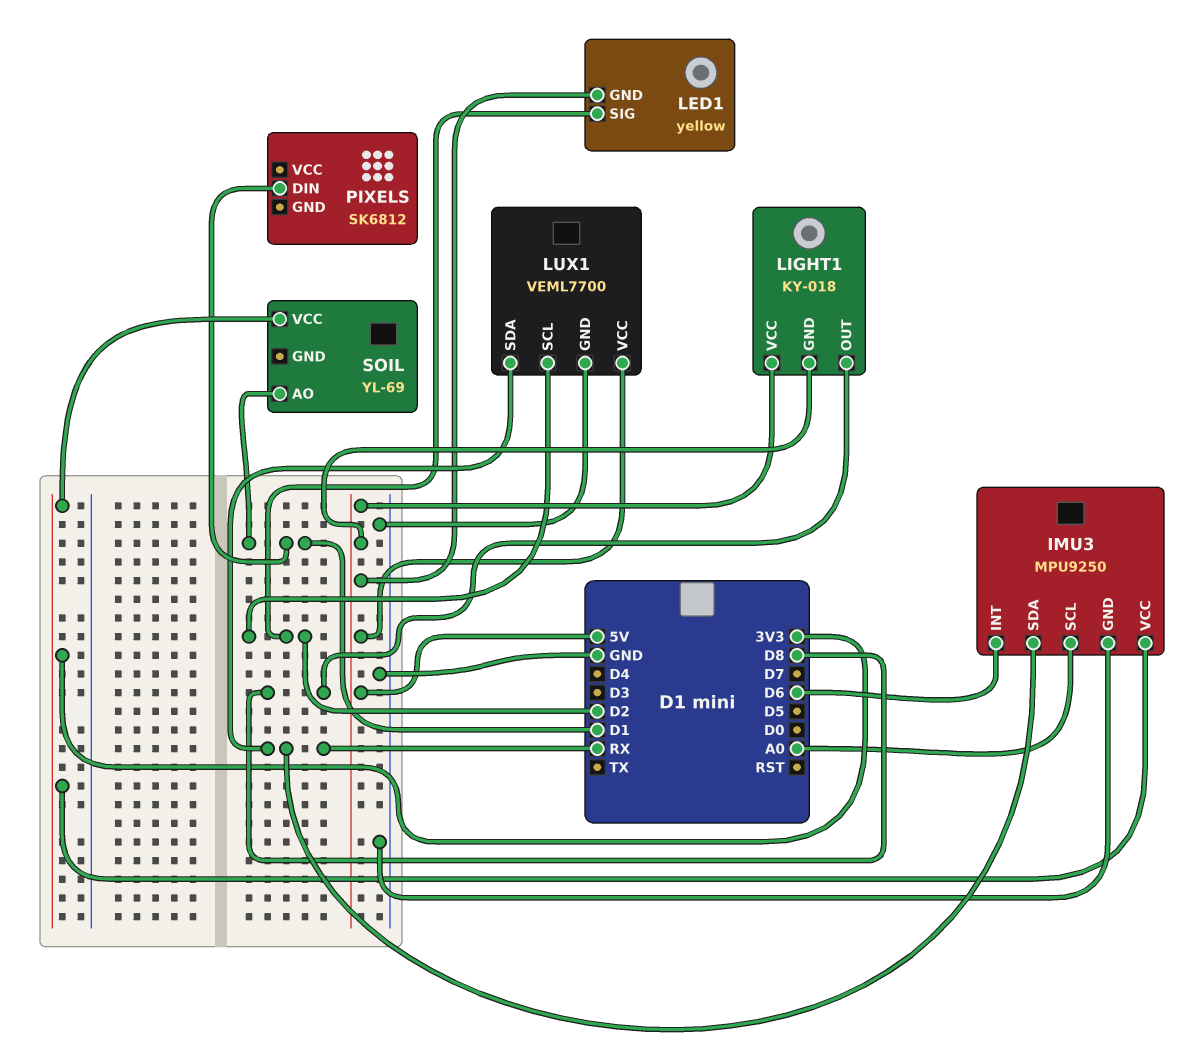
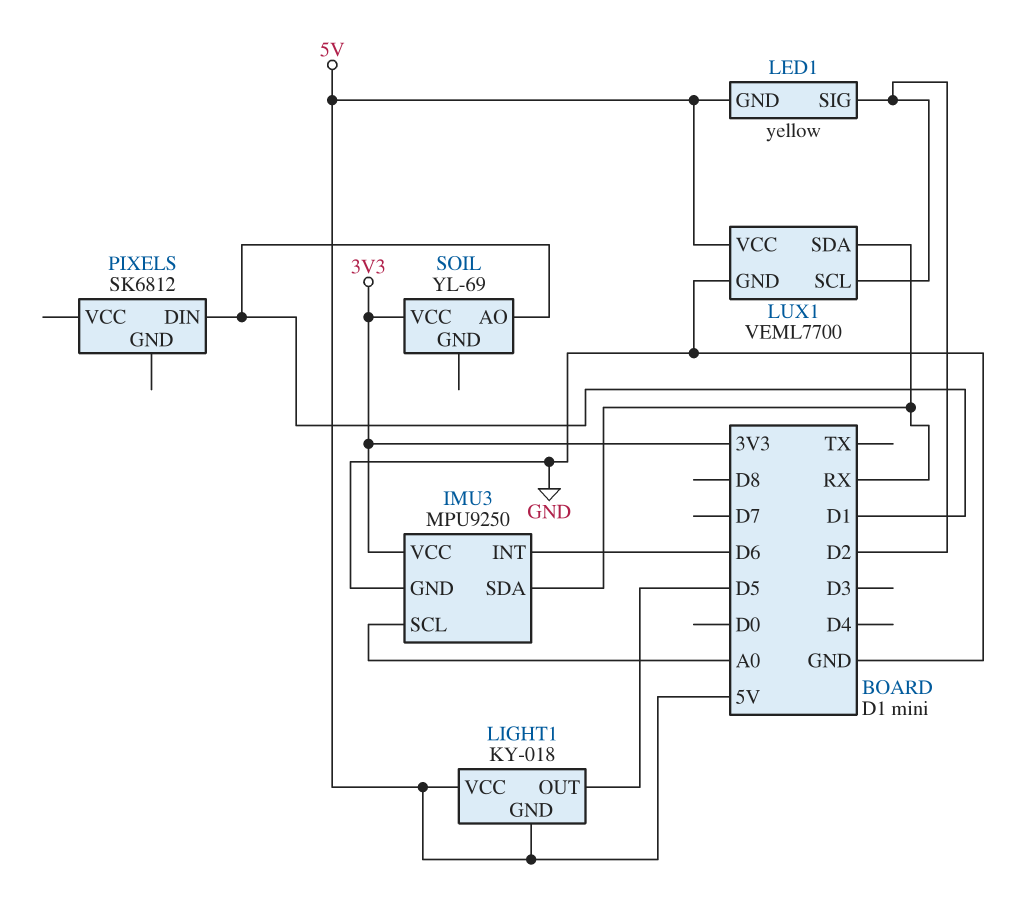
LIGHT1 pin OUT: D8 -> D5

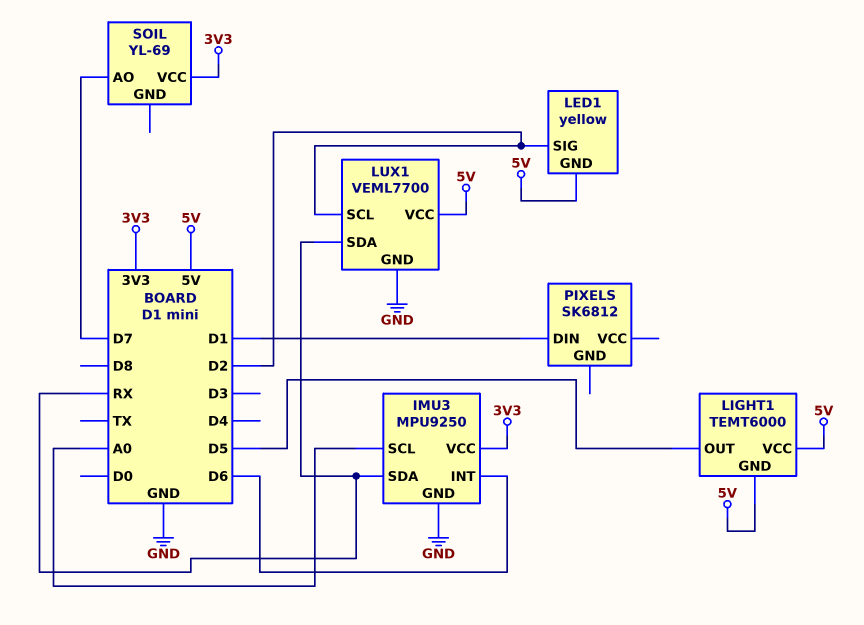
LIGHT1: KY-018 -> TEMT6000
SOIL pin AO: D1 -> D7

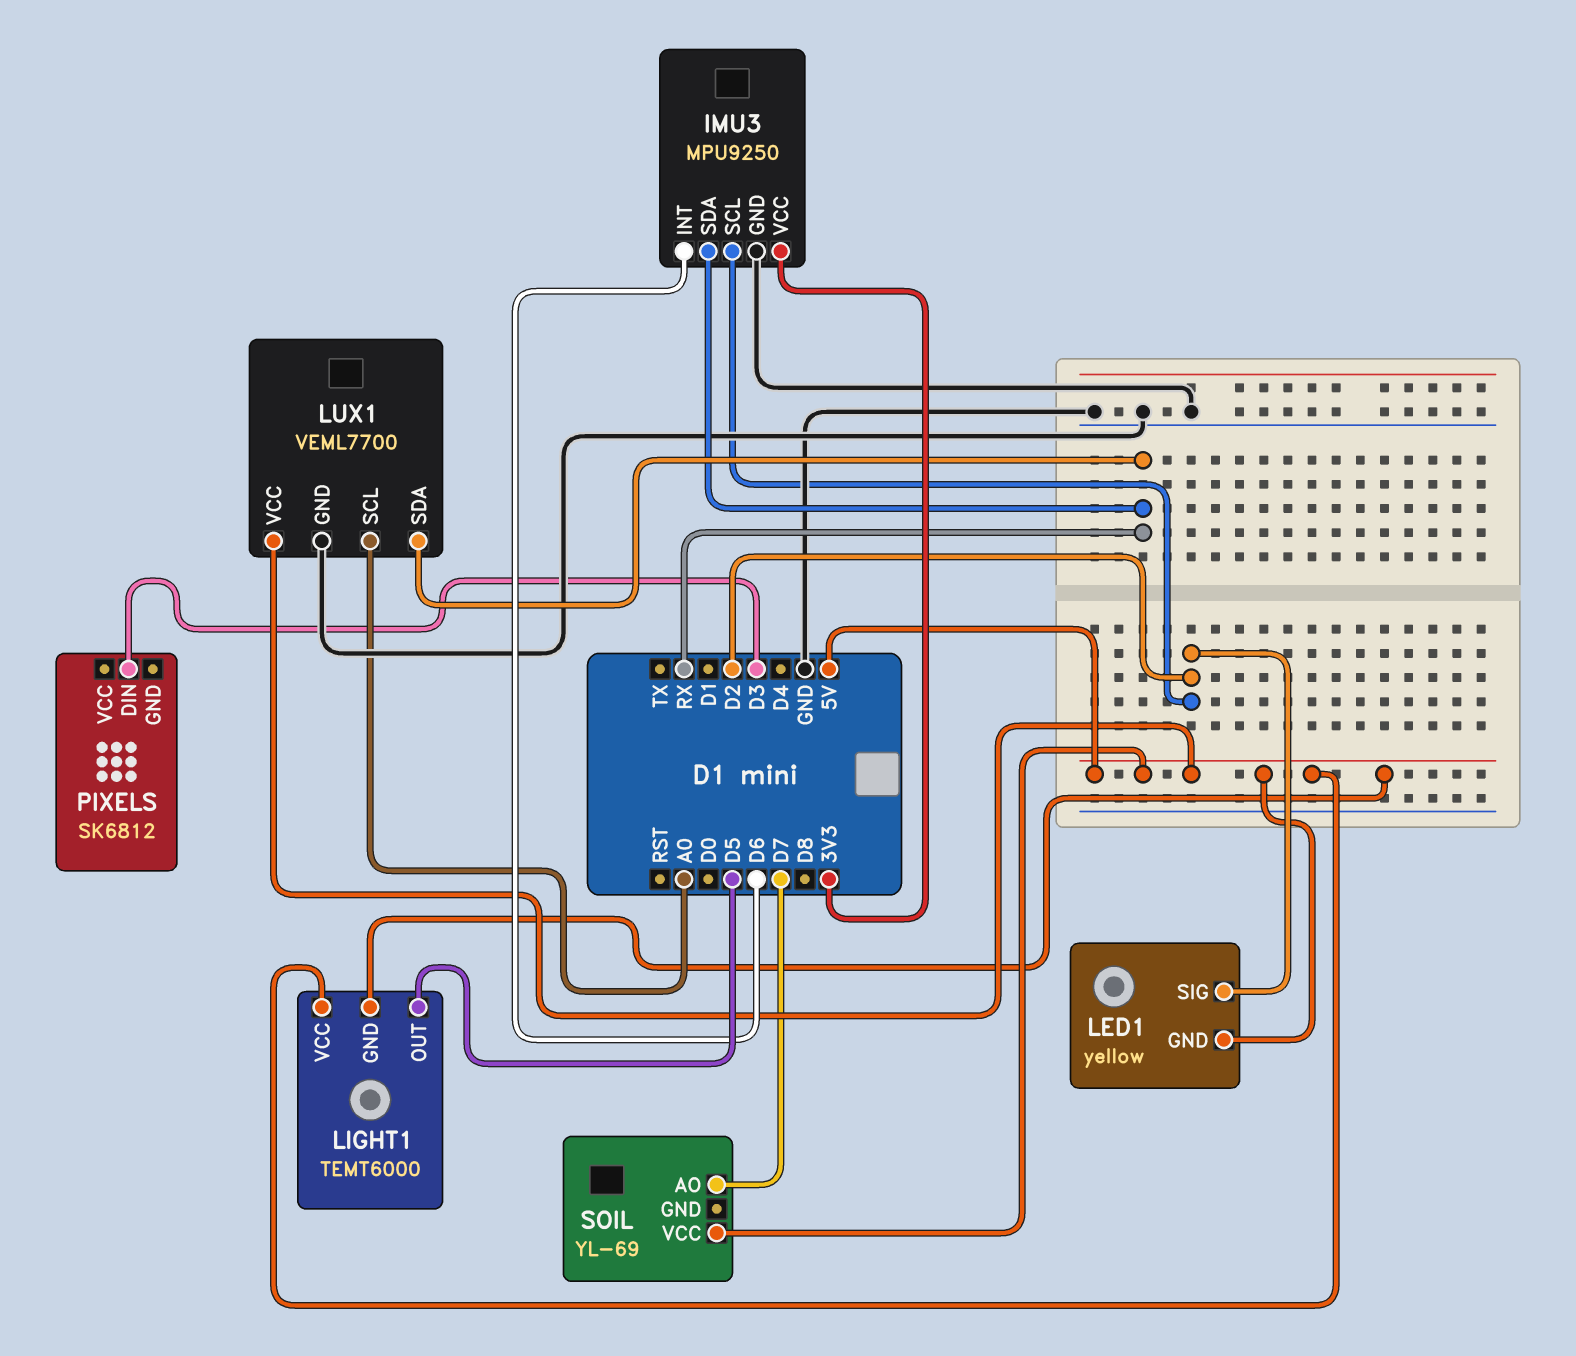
IMU3 pin SCL: A0 -> D2
LUX1 pin SCL: D2 -> A0
PIXELS pin DIN: D1 -> D3
SOIL pin VCC: 3V3 -> 5V

